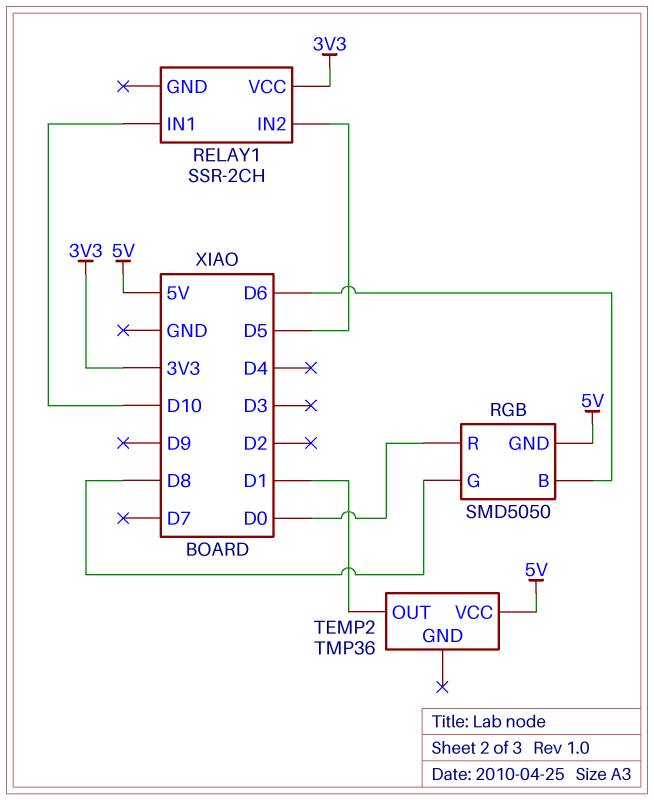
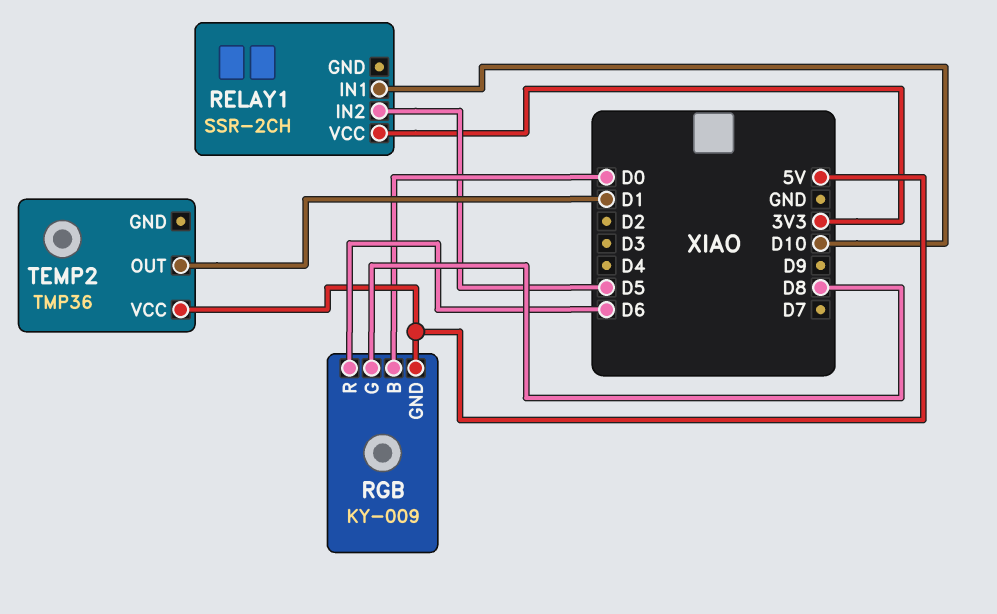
RGB: SMD5050 -> KY-009
RGB pin B: D6 -> D0
RGB pin R: D0 -> D6

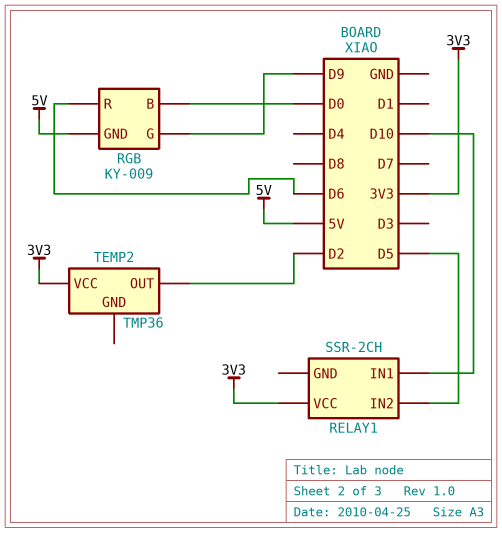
RGB pin G: D8 -> D9
TEMP2 pin OUT: D1 -> D2
TEMP2 pin VCC: 5V -> 3V3

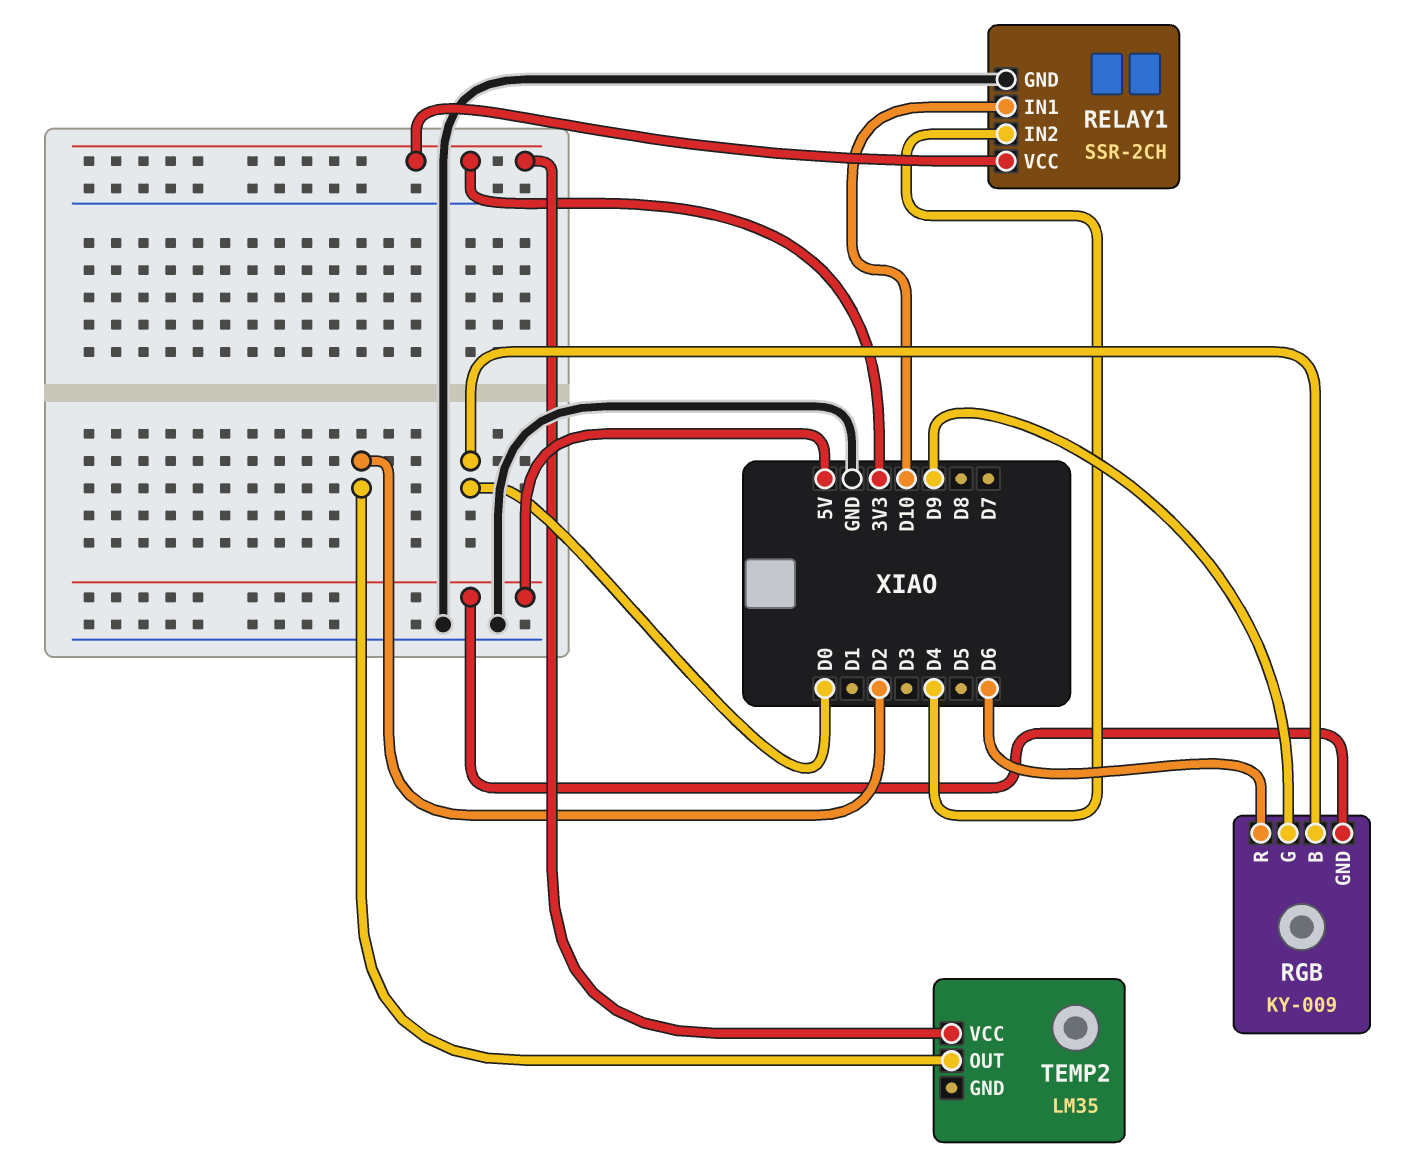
RELAY1 pin GND: none -> GND
RELAY1 pin IN2: D5 -> D4
TEMP2: TMP36 -> LM35

